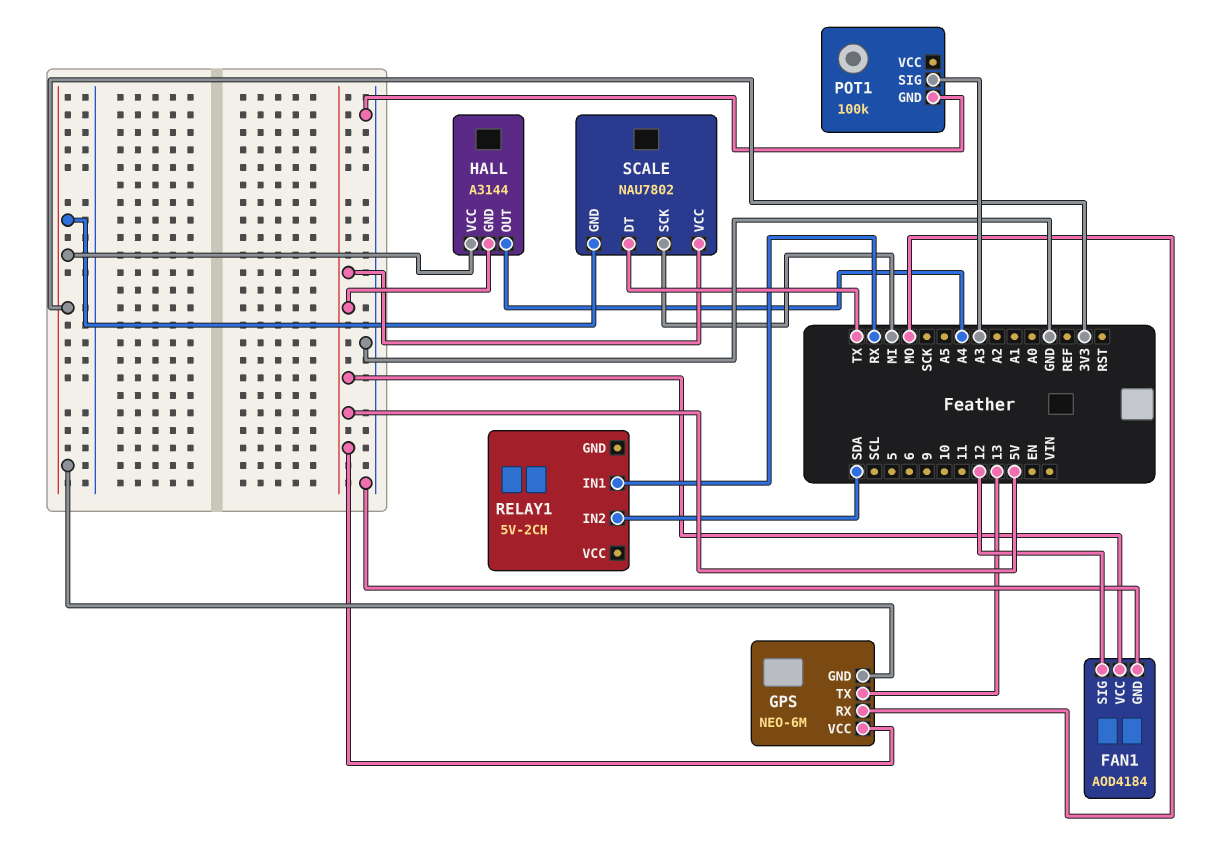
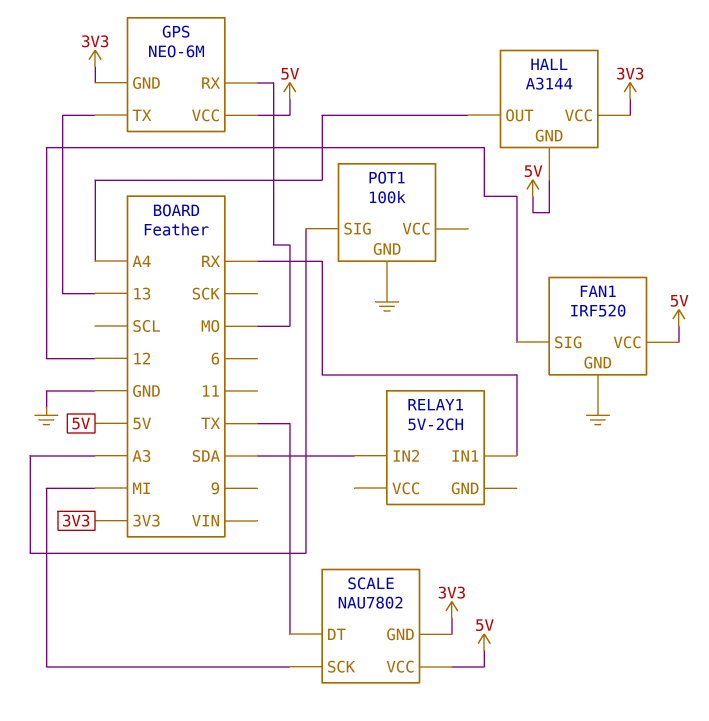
FAN1: AOD4184 -> IRF520

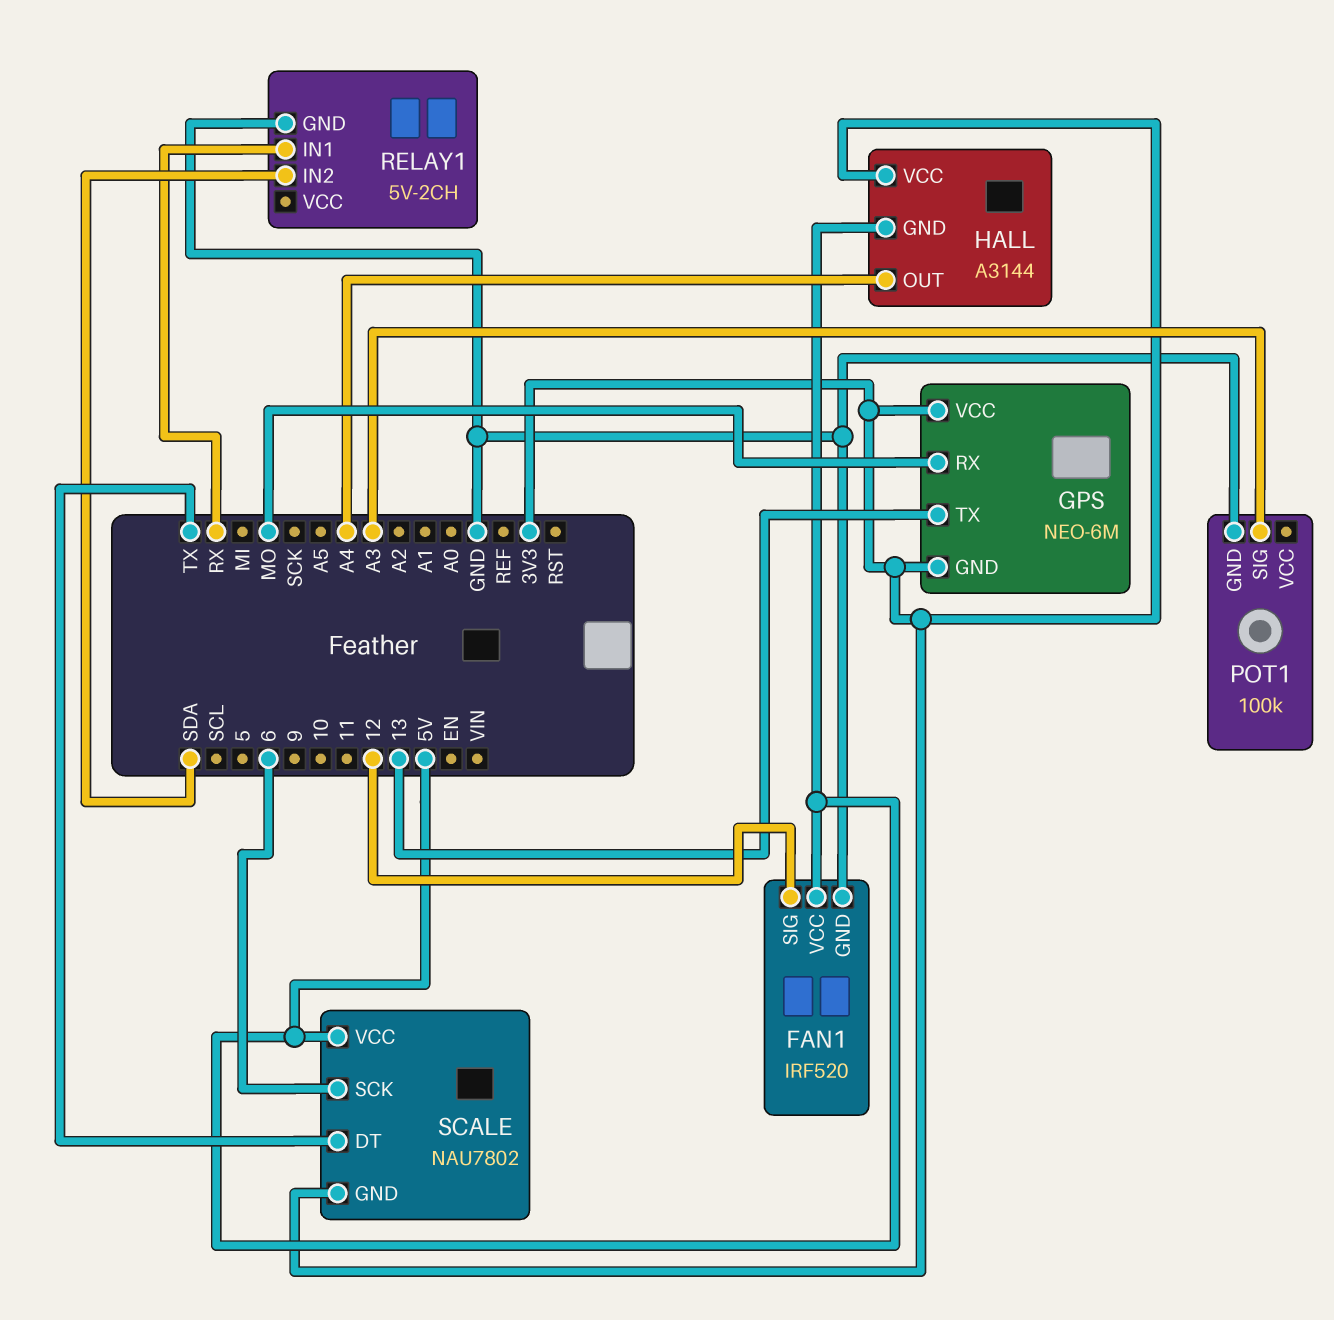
GPS pin VCC: 5V -> 3V3
RELAY1 pin GND: none -> GND
SCALE pin SCK: MI -> 6

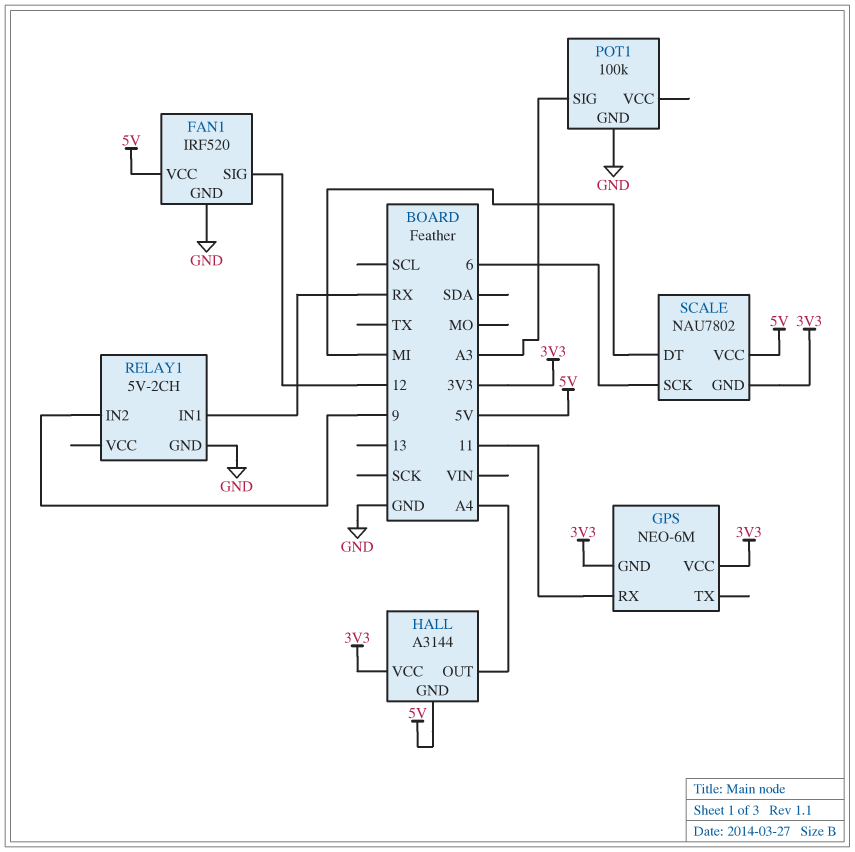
GPS pin RX: MO -> 11
GPS pin TX: 13 -> none
RELAY1 pin IN2: SDA -> 9
SCALE pin DT: TX -> MI

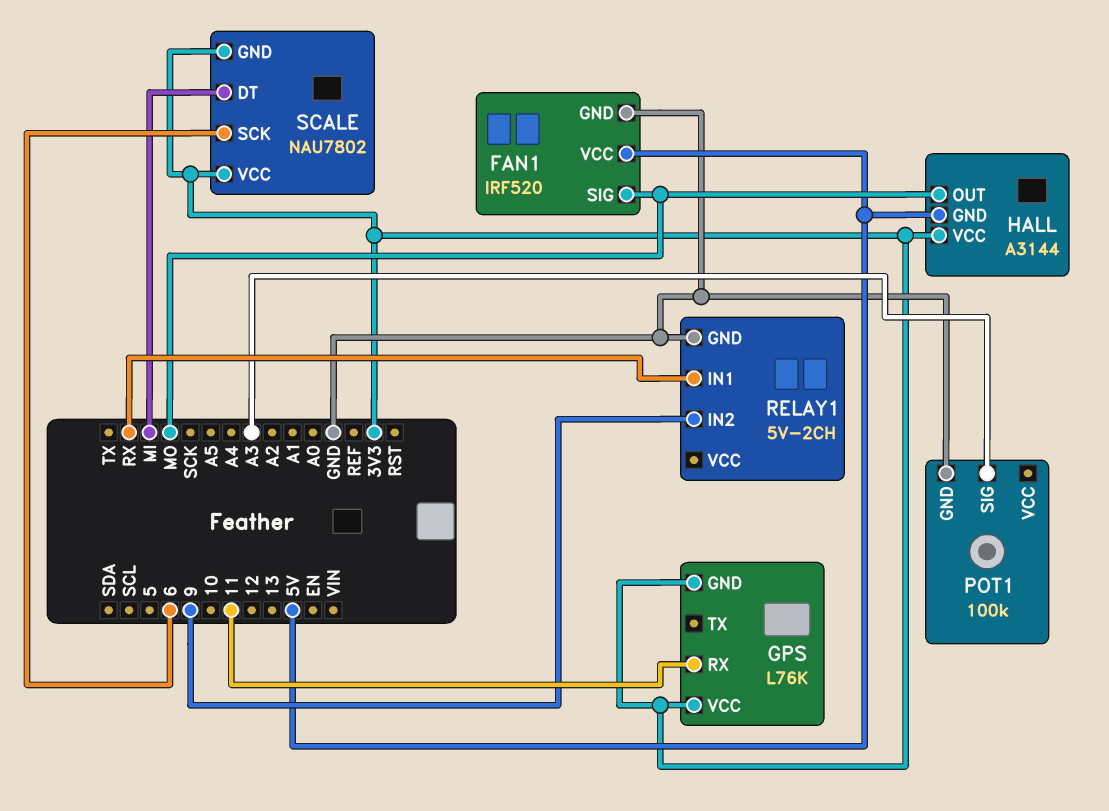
FAN1 pin SIG: 12 -> MO
GPS: NEO-6M -> L76K
HALL pin OUT: A4 -> MO
SCALE pin VCC: 5V -> 3V3

